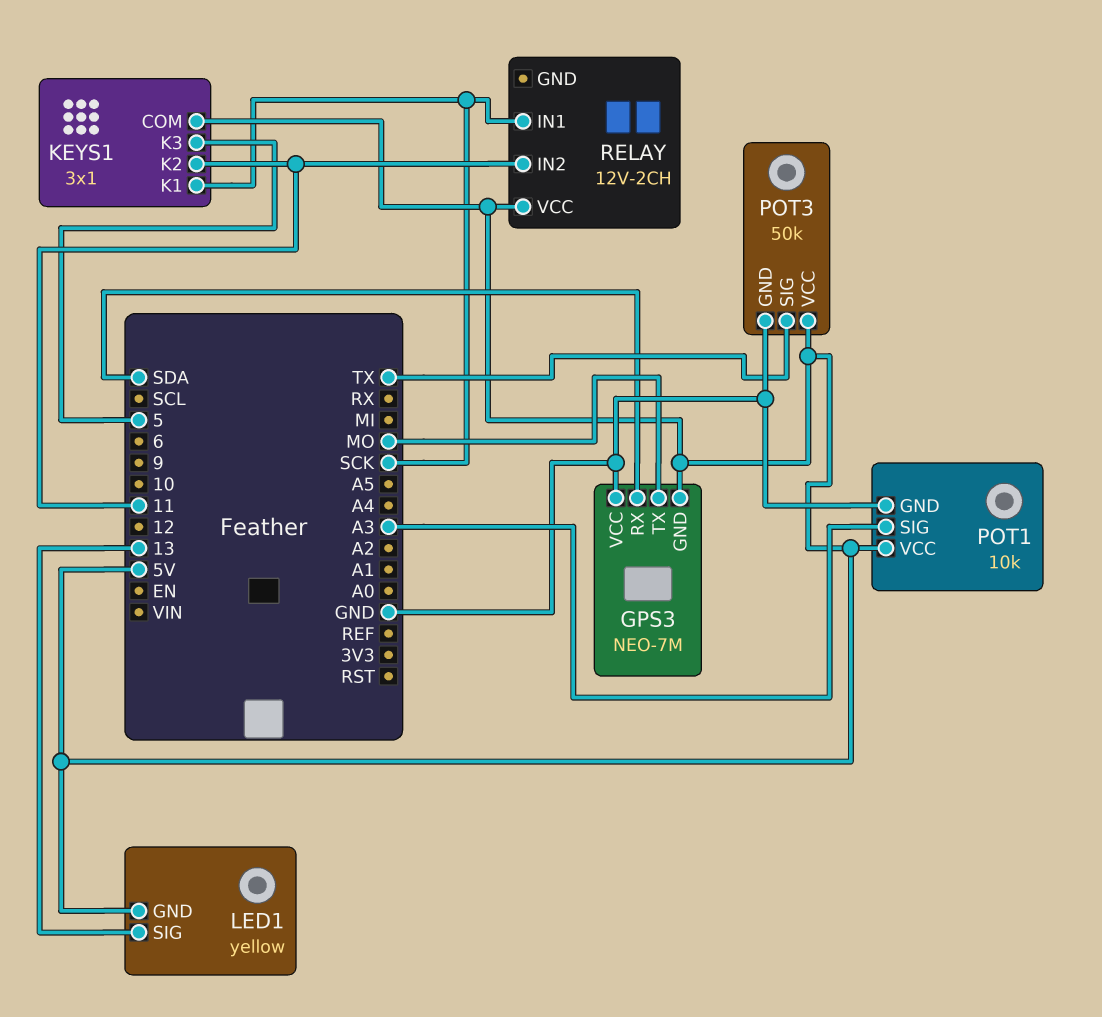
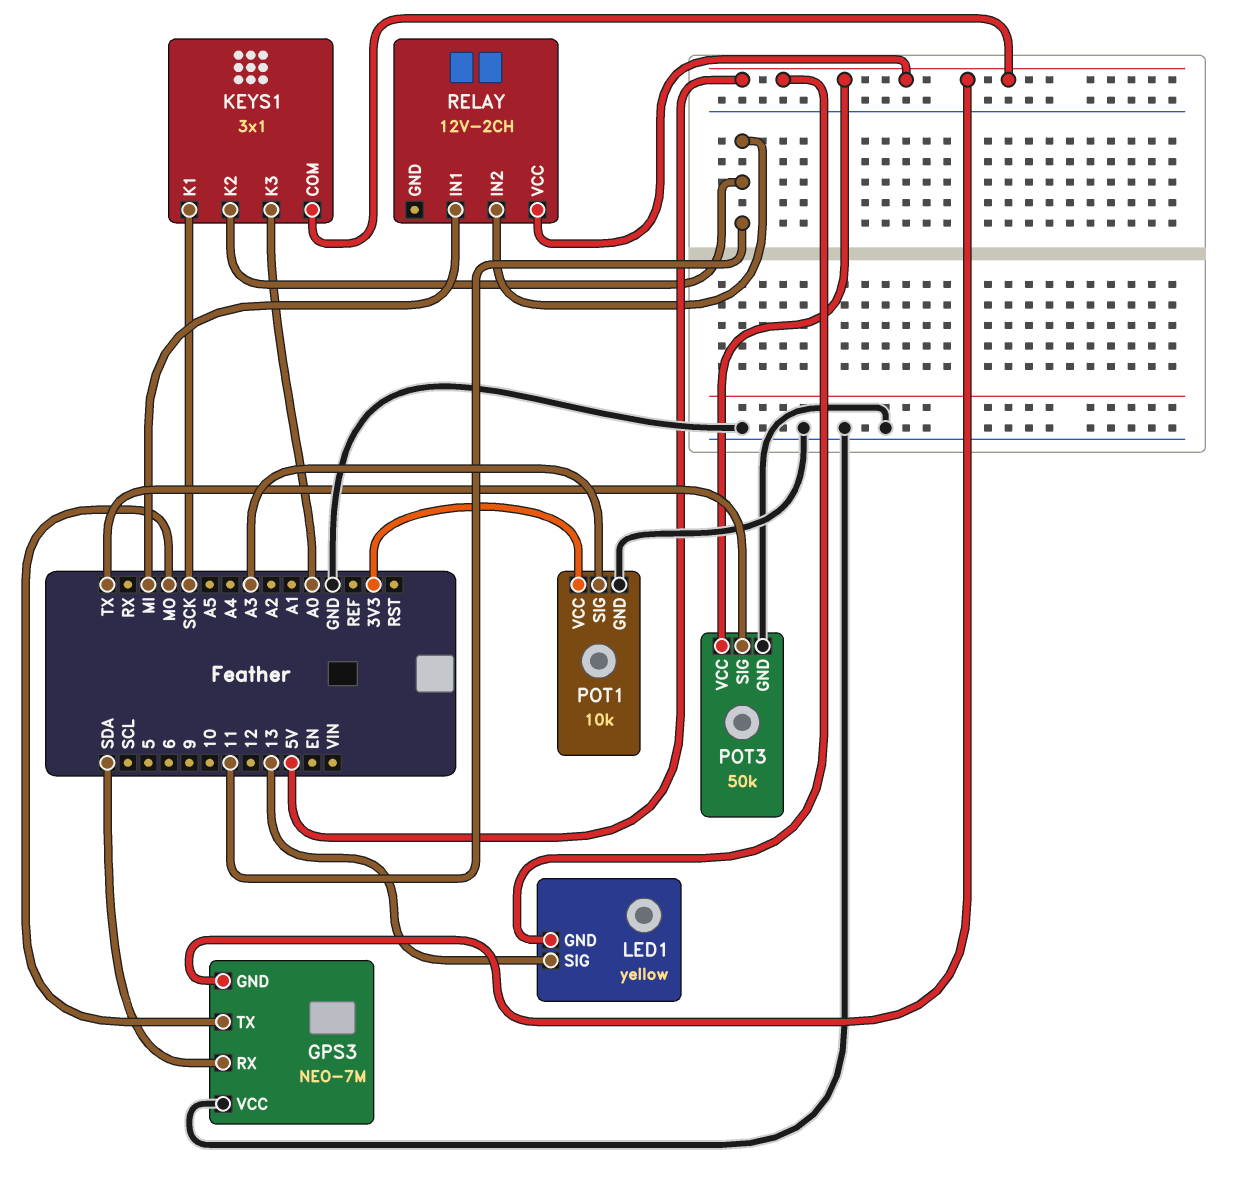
KEYS1 pin K3: 5 -> A0
POT1 pin VCC: 5V -> 3V3
RELAY pin IN1: SCK -> MI

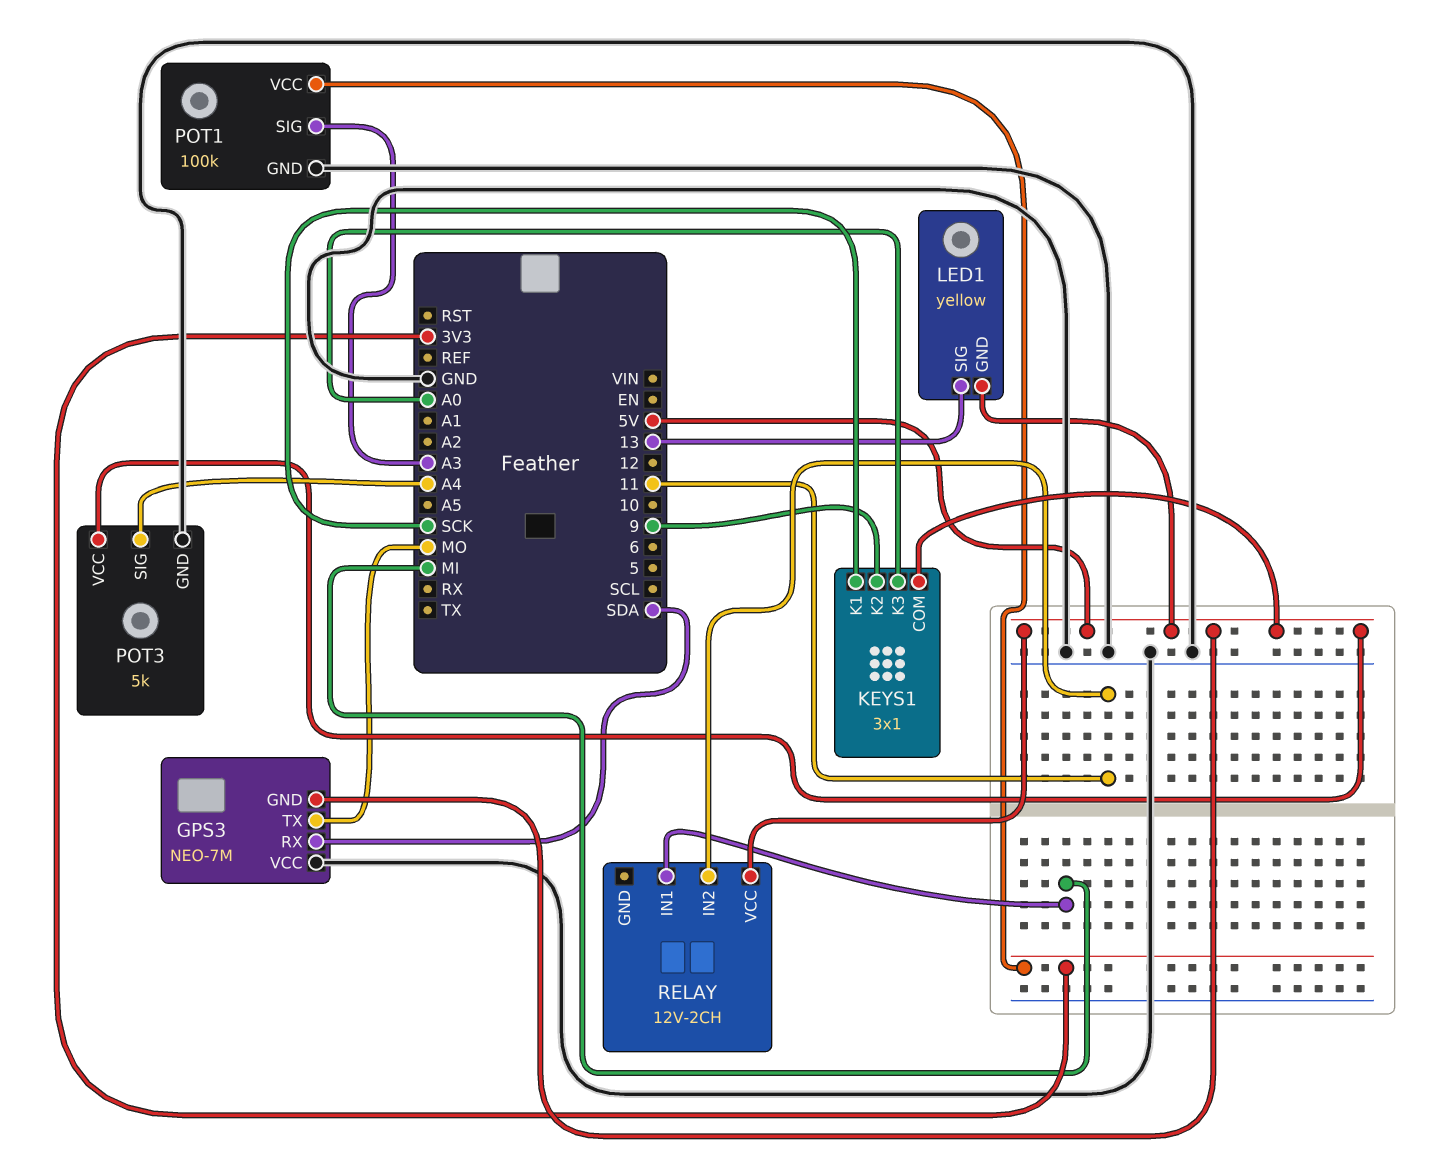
KEYS1 pin K2: 11 -> 9
POT1: 10k -> 100k
POT3: 50k -> 5k
POT3 pin SIG: TX -> A4

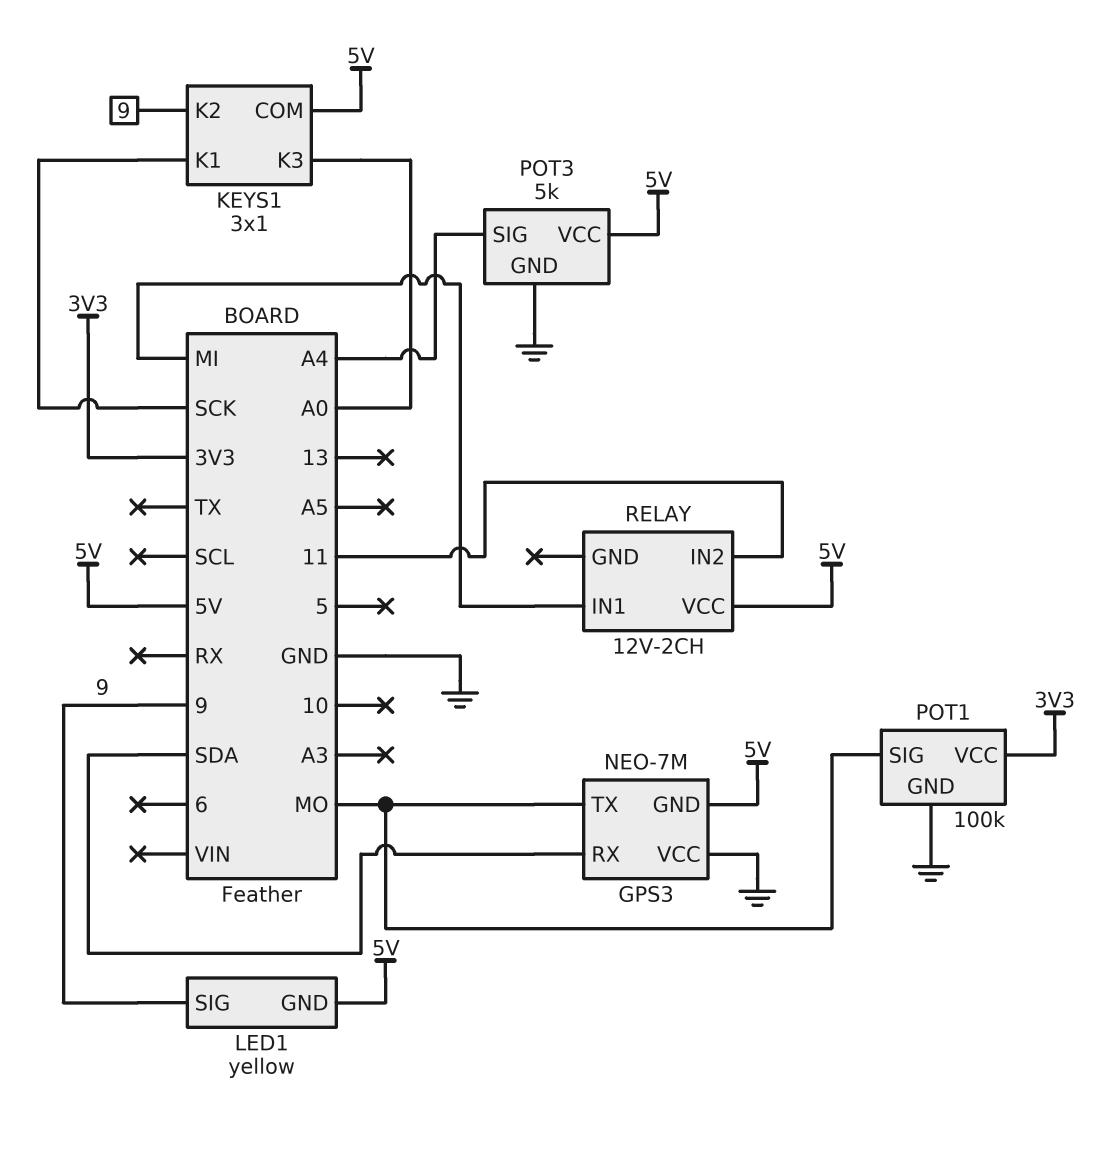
LED1 pin SIG: 13 -> 9
POT1 pin SIG: A3 -> MO

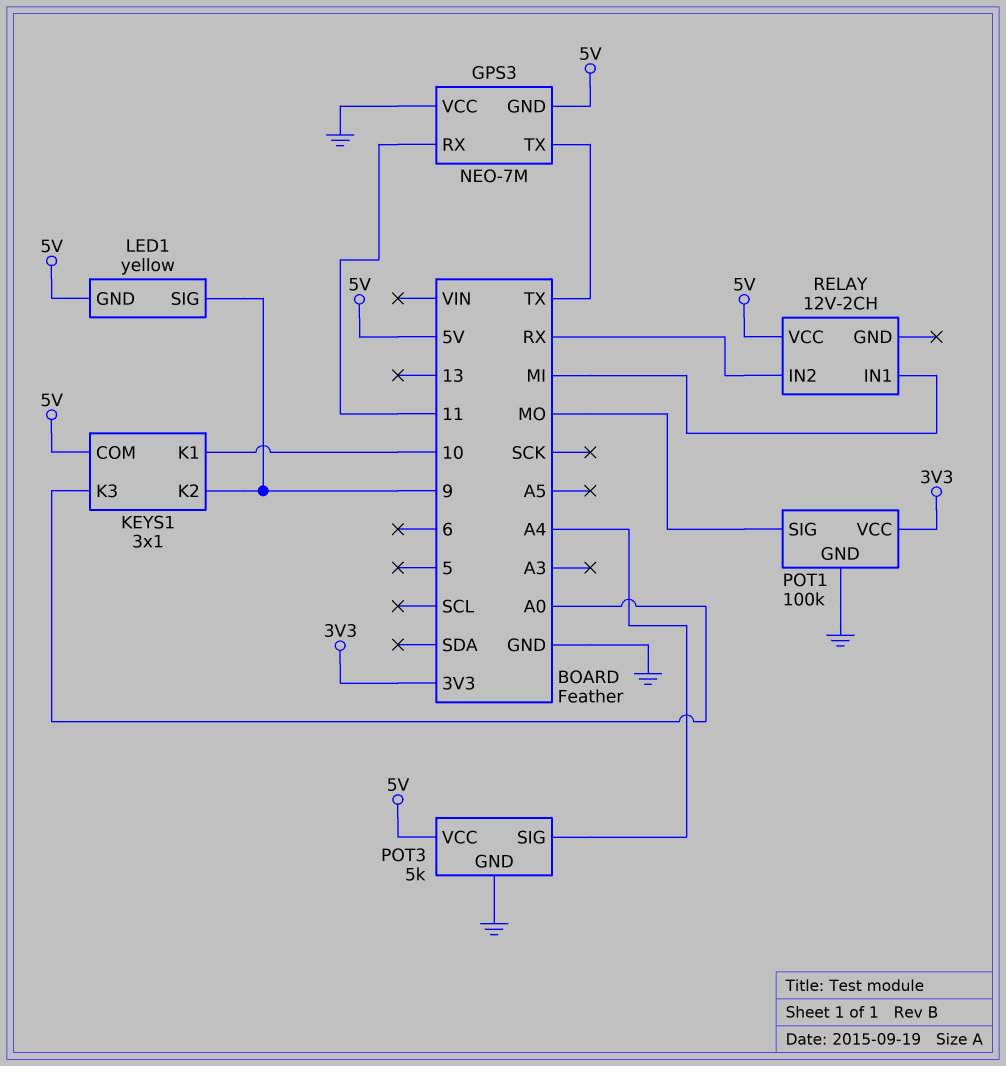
GPS3 pin RX: SDA -> 11
GPS3 pin TX: MO -> TX
KEYS1 pin K1: SCK -> 10
RELAY pin IN2: 11 -> RX

